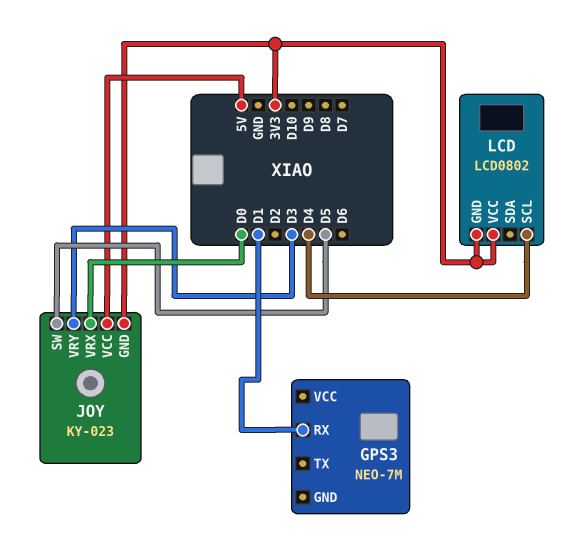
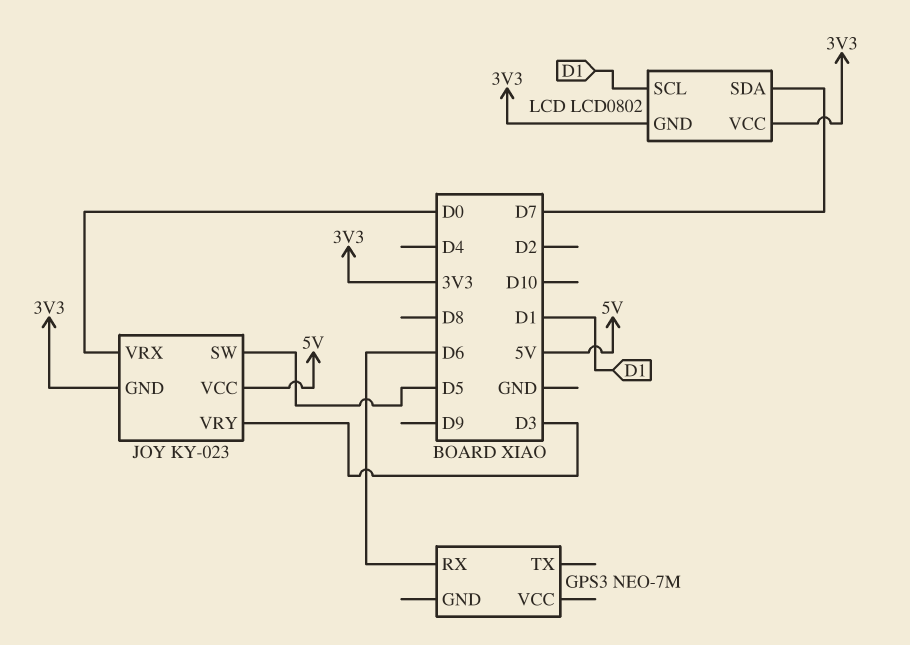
GPS3 pin RX: D1 -> D6
LCD pin SCL: D4 -> D1
LCD pin SDA: none -> D7

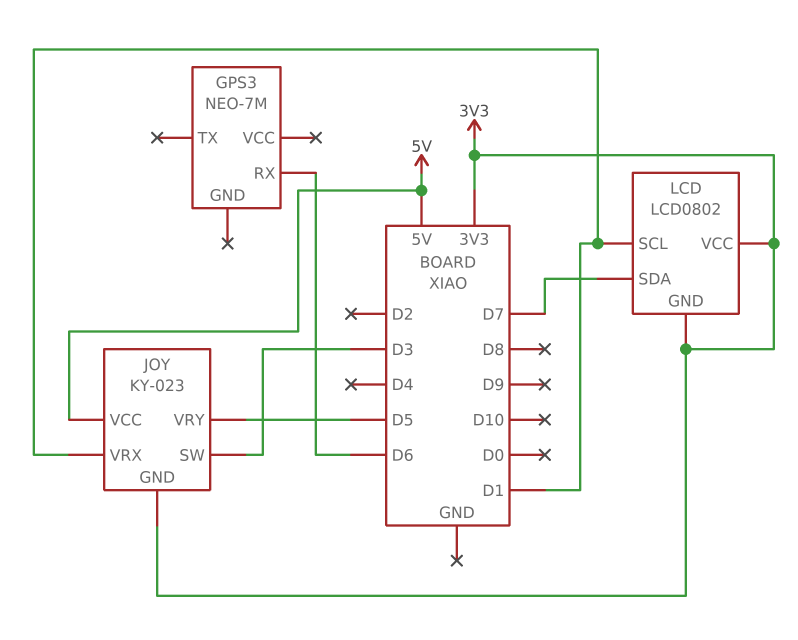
JOY pin SW: D5 -> D3
JOY pin VRX: D0 -> D1
JOY pin VRY: D3 -> D5

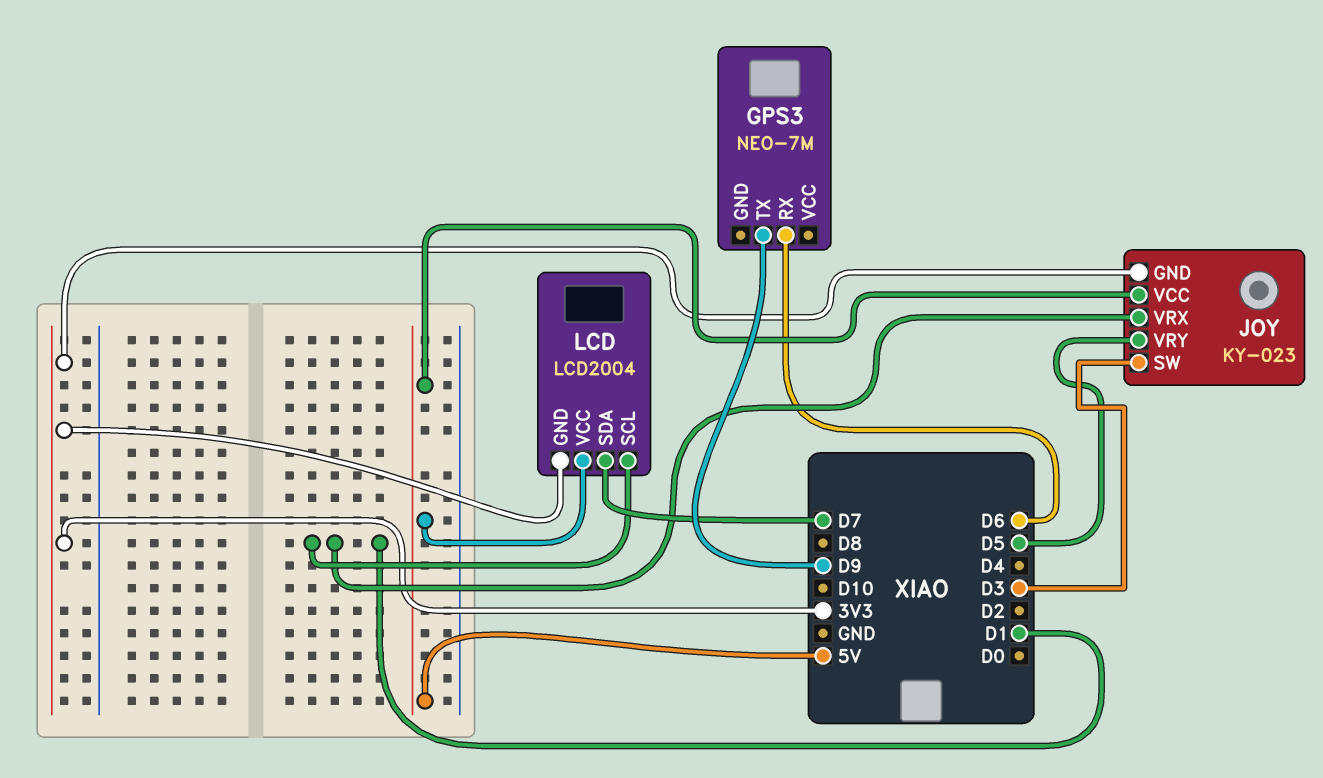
GPS3 pin TX: none -> D9
LCD: LCD0802 -> LCD2004
LCD pin VCC: 3V3 -> 5V

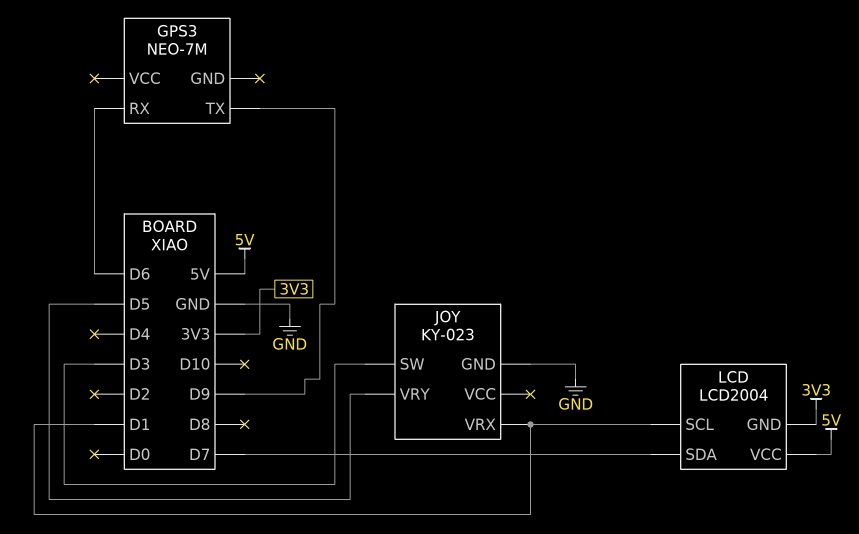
JOY pin GND: 3V3 -> GND
JOY pin VCC: 5V -> none

